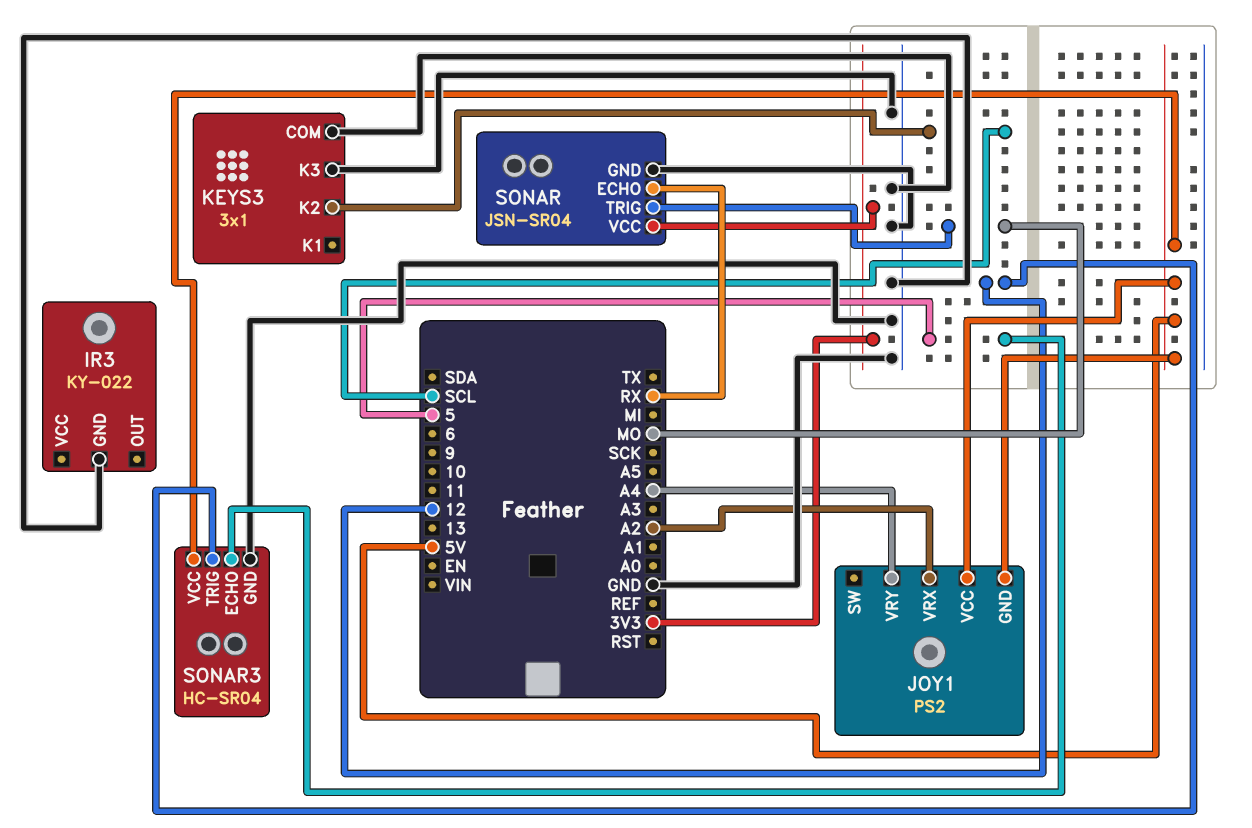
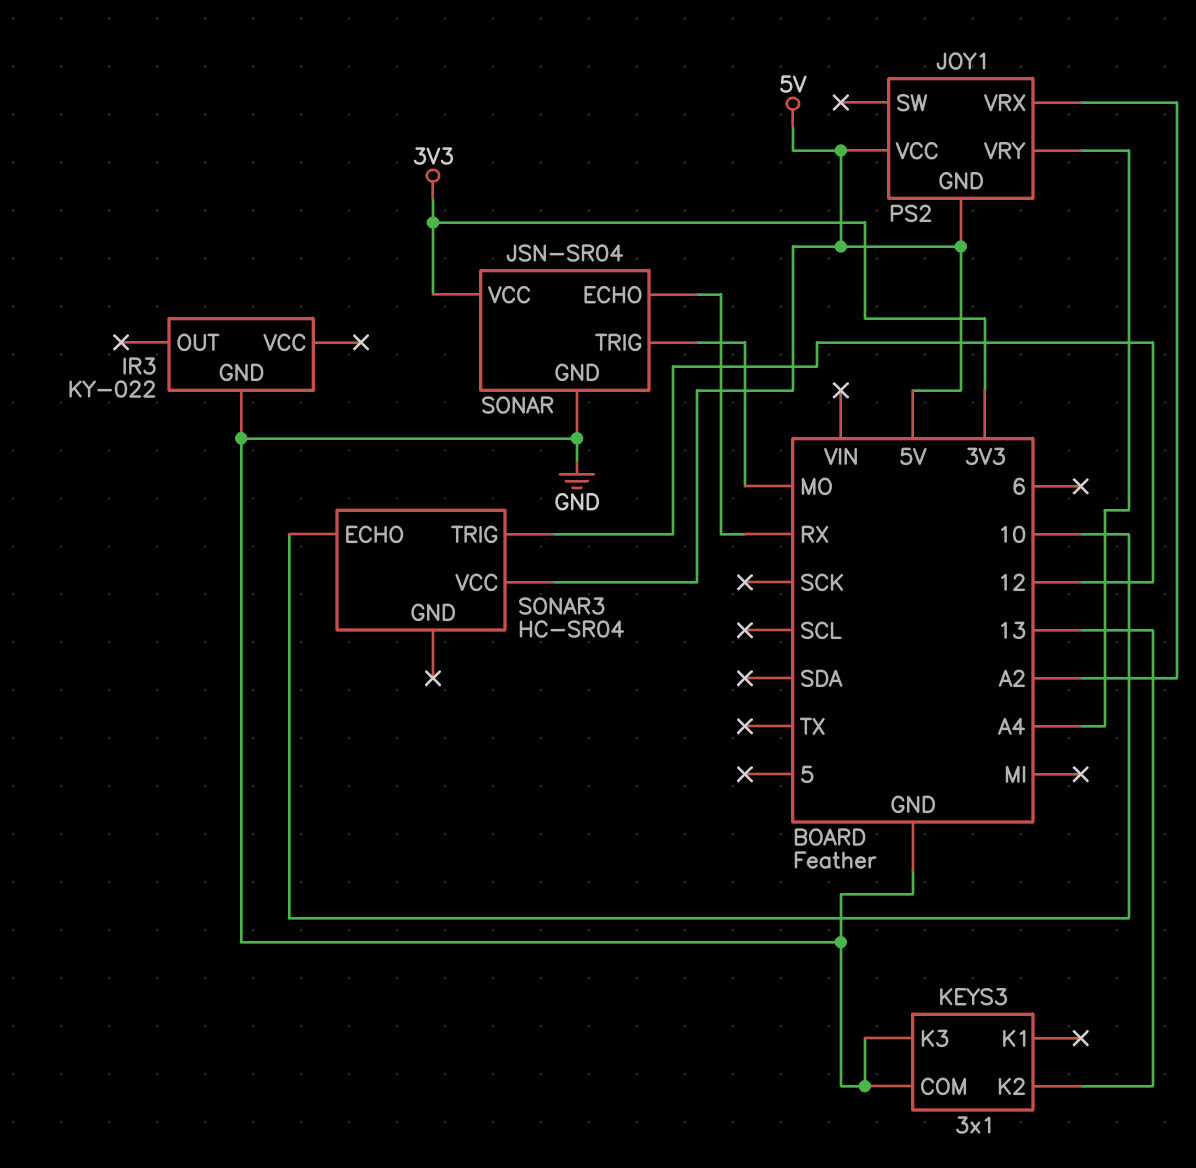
KEYS3 pin K2: SCL -> 13
SONAR3 pin ECHO: 5 -> 10
SONAR3 pin GND: GND -> none

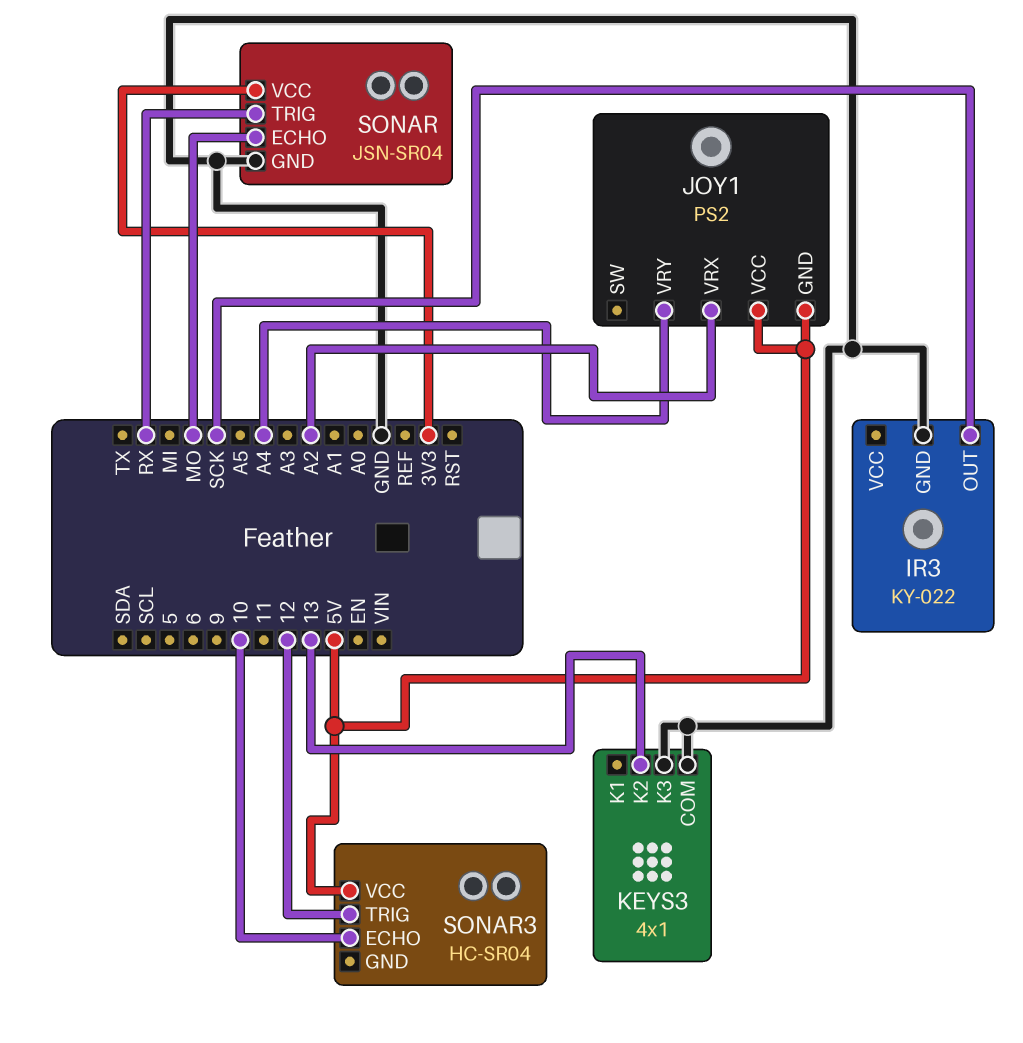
IR3 pin OUT: none -> SCK
KEYS3: 3x1 -> 4x1
SONAR pin ECHO: RX -> MO
SONAR pin TRIG: MO -> RX

